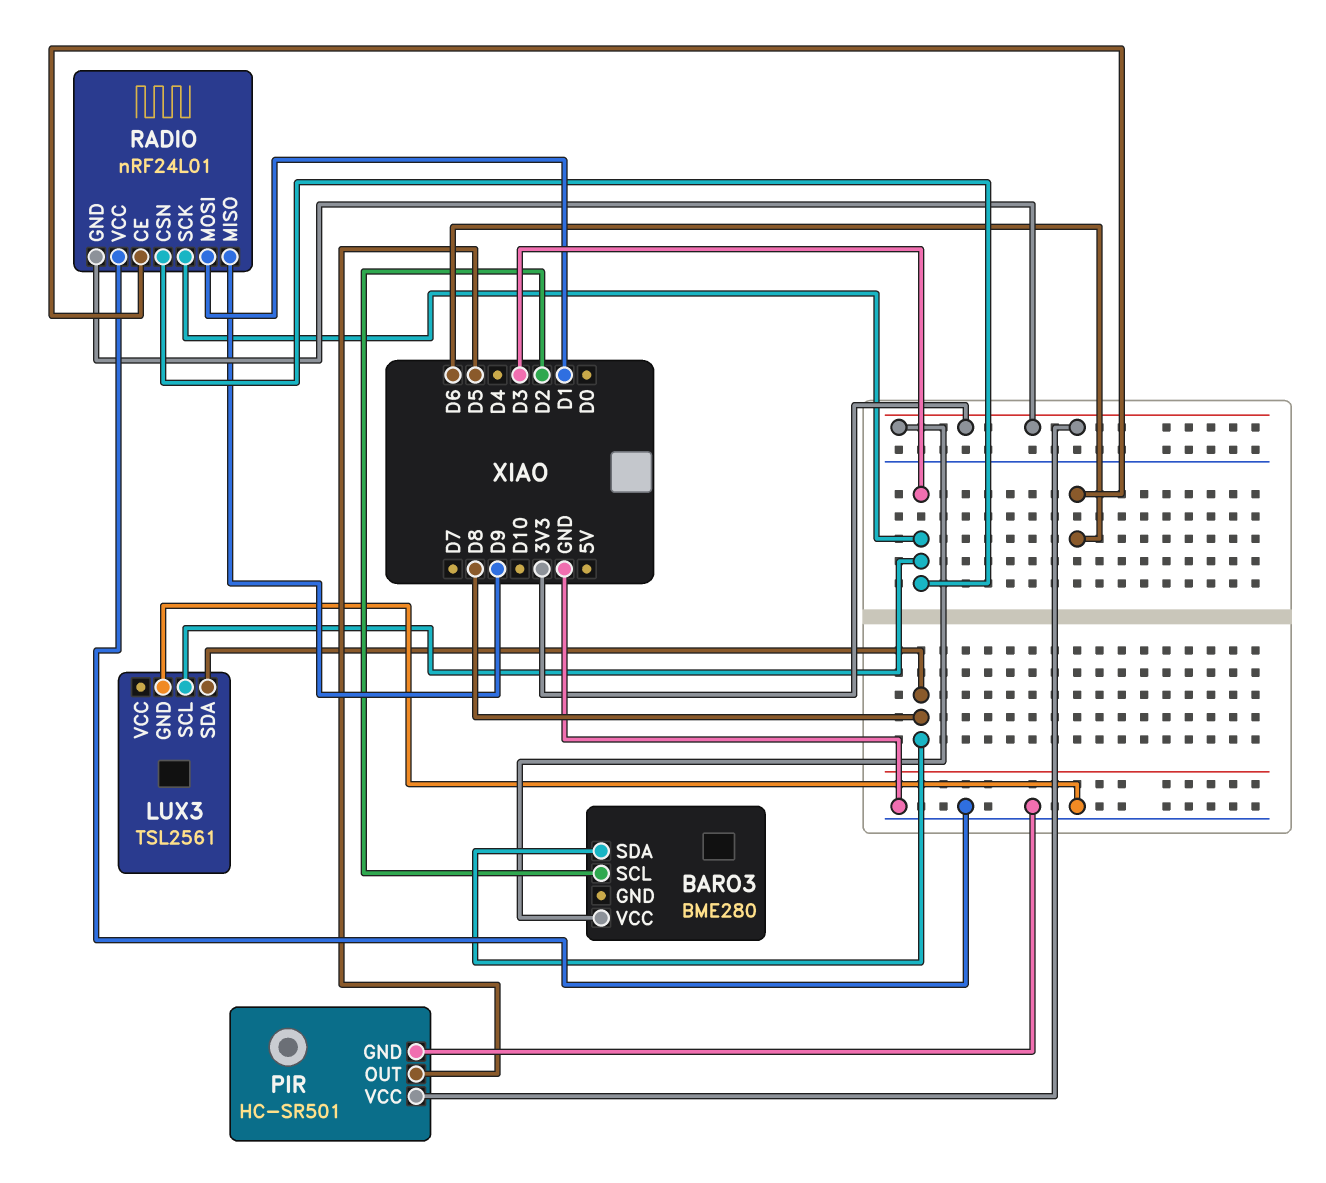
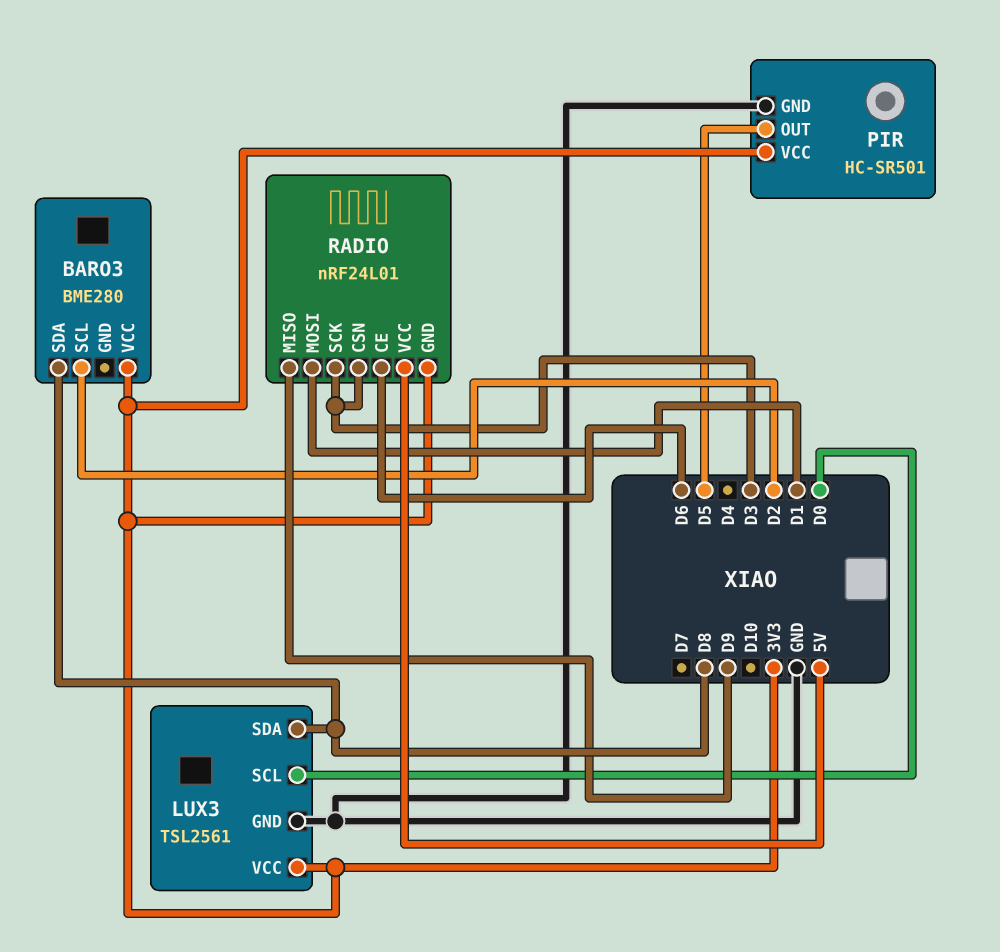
LUX3 pin SCL: D3 -> D0
LUX3 pin VCC: none -> 3V3
RADIO pin VCC: GND -> 5V

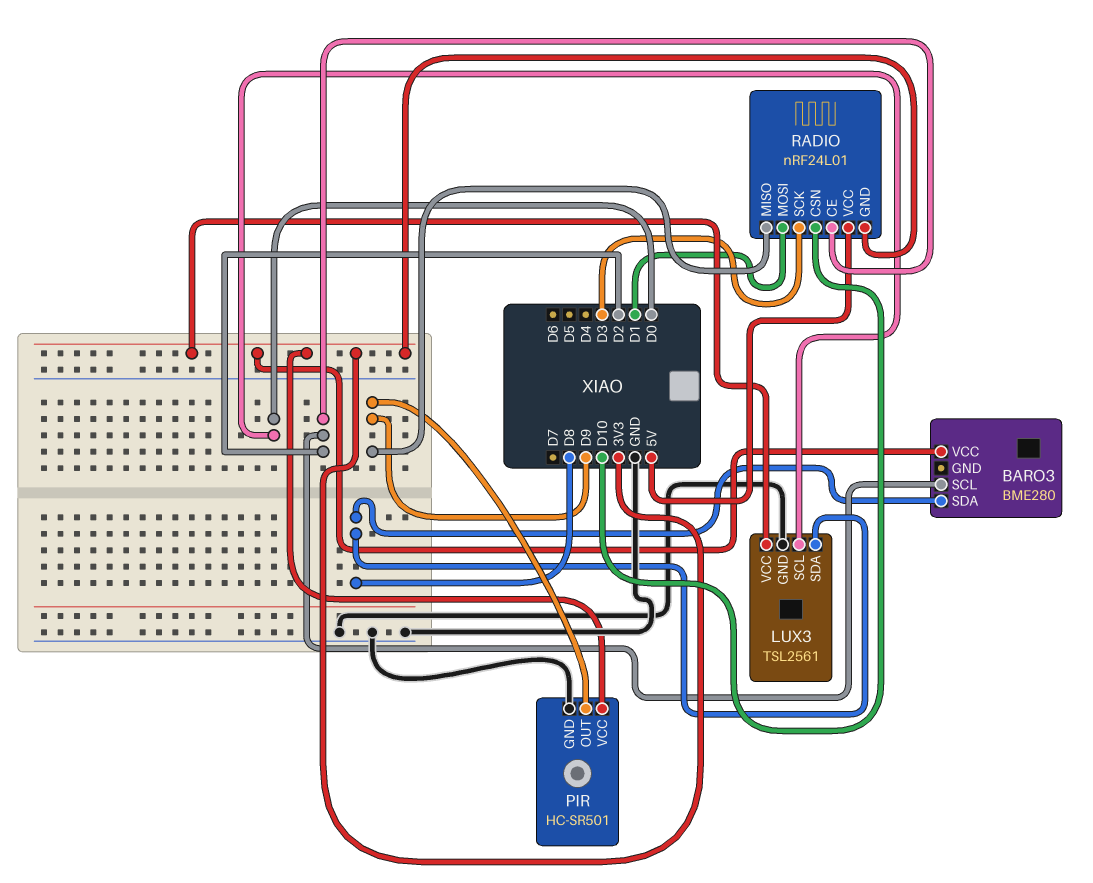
PIR pin OUT: D5 -> D9
RADIO pin CE: D6 -> D2
RADIO pin CSN: D3 -> D10

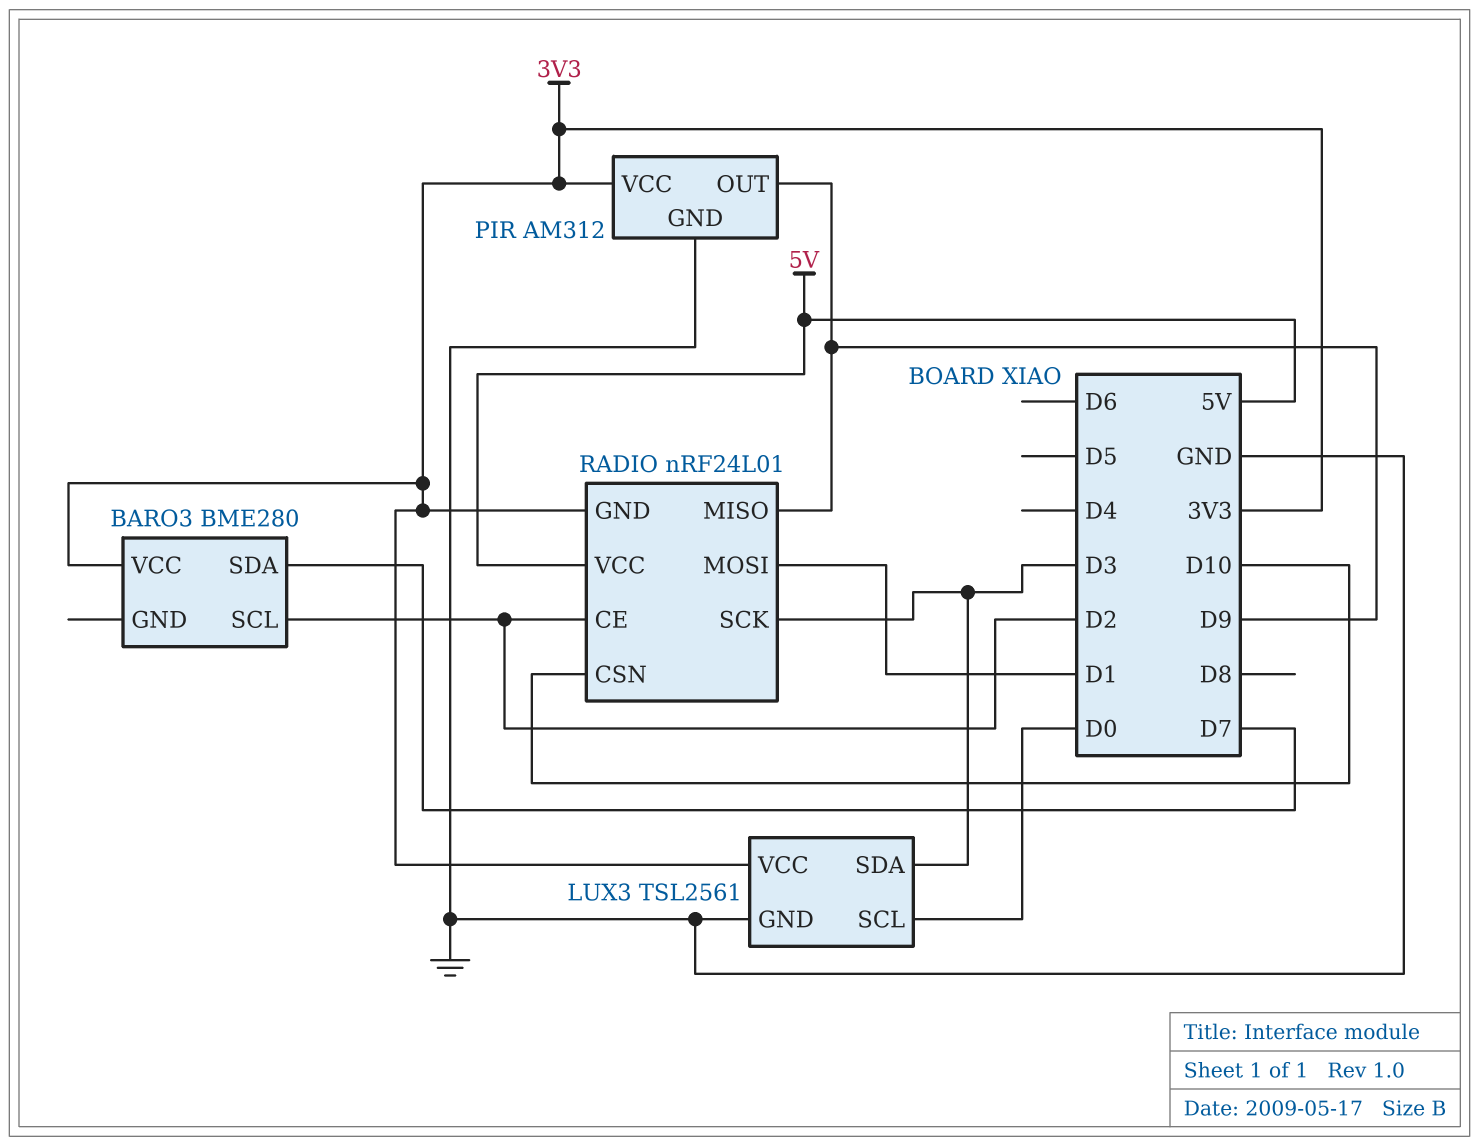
BARO3 pin SDA: D8 -> D7
LUX3 pin SDA: D8 -> D3
PIR: HC-SR501 -> AM312

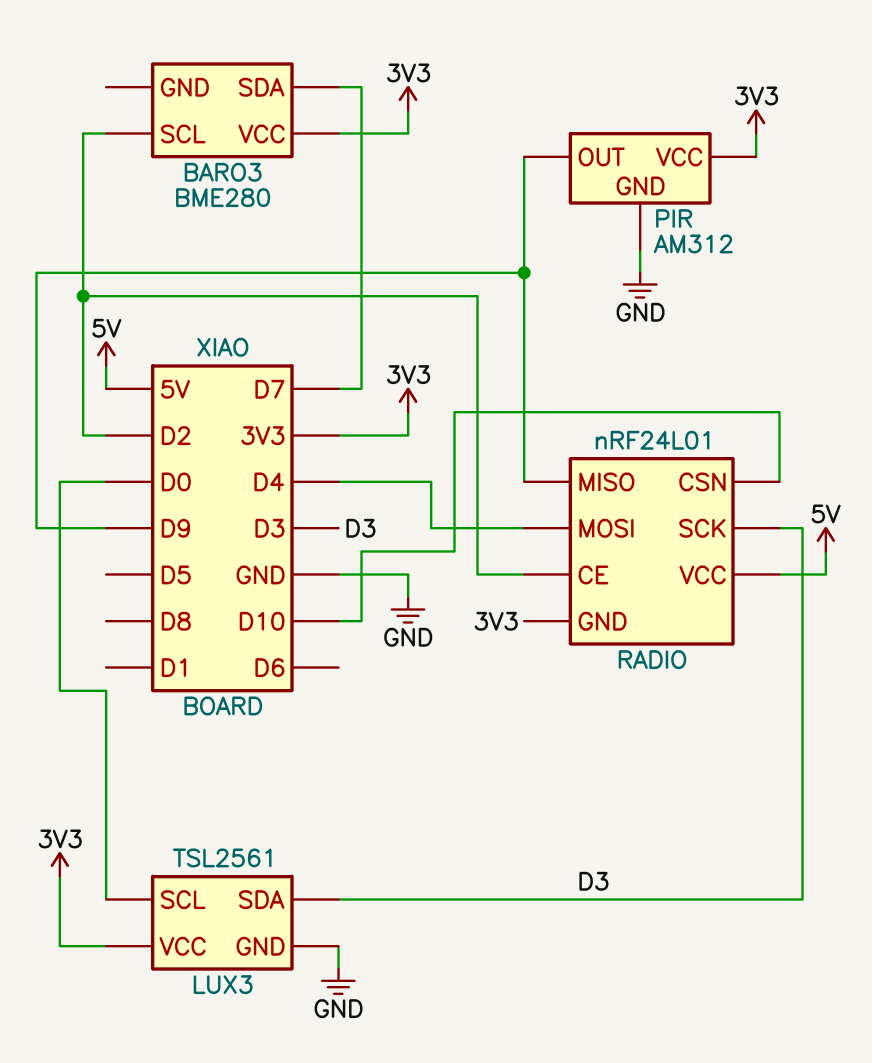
RADIO pin MOSI: D1 -> D4

